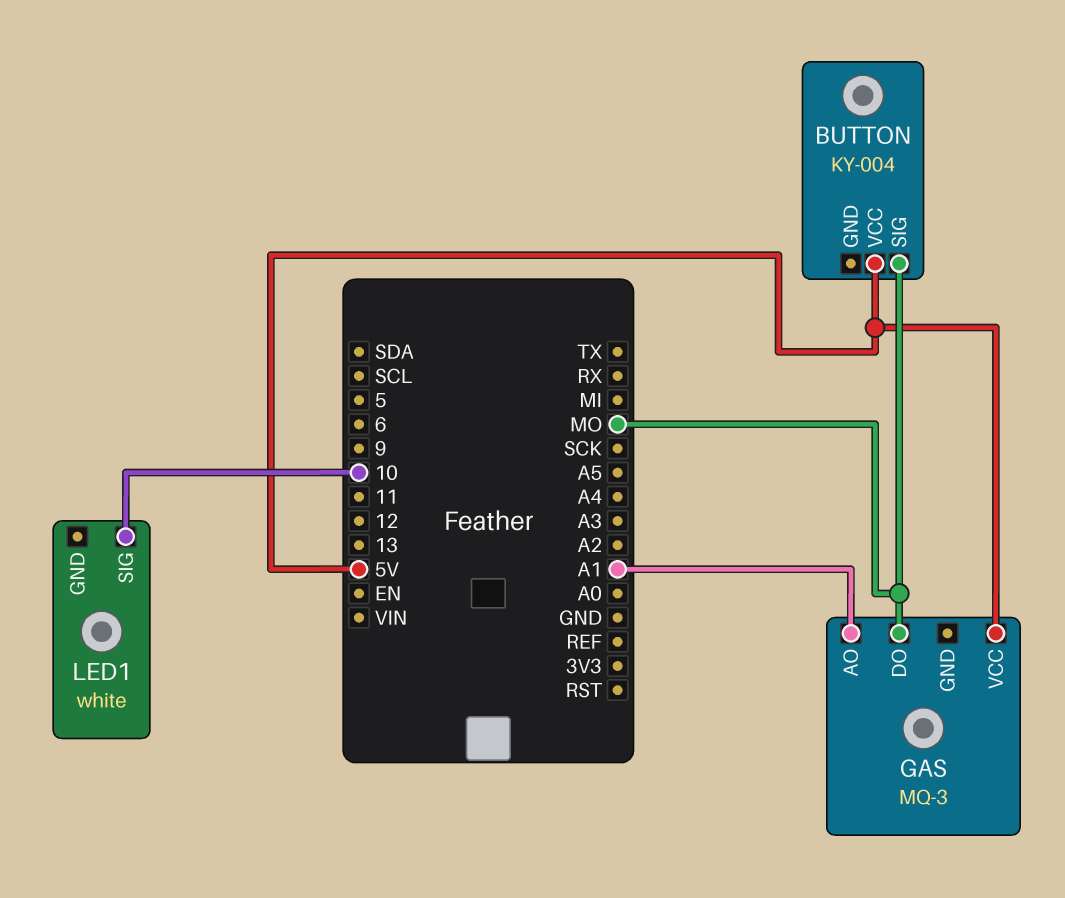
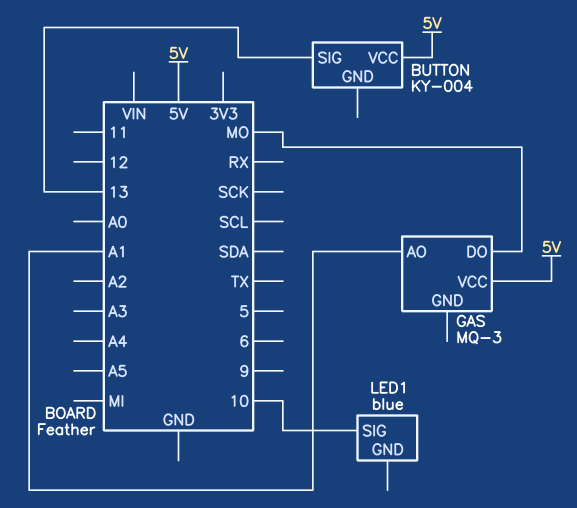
BUTTON pin SIG: MO -> 13
LED1: white -> blue

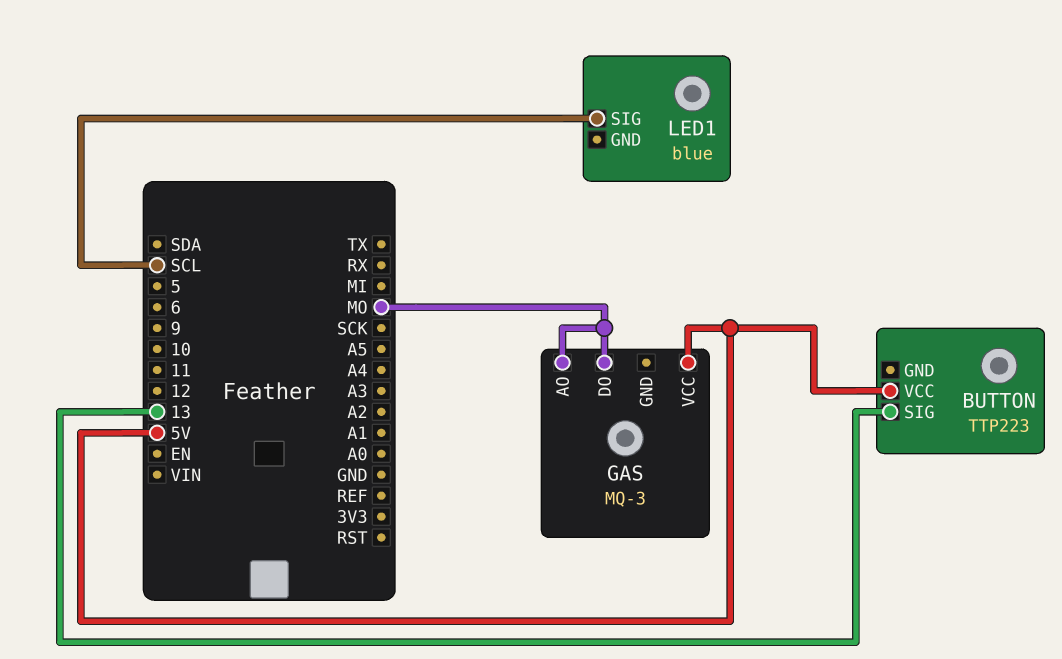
BUTTON: KY-004 -> TTP223
GAS pin AO: A1 -> MO
LED1 pin SIG: 10 -> SCL

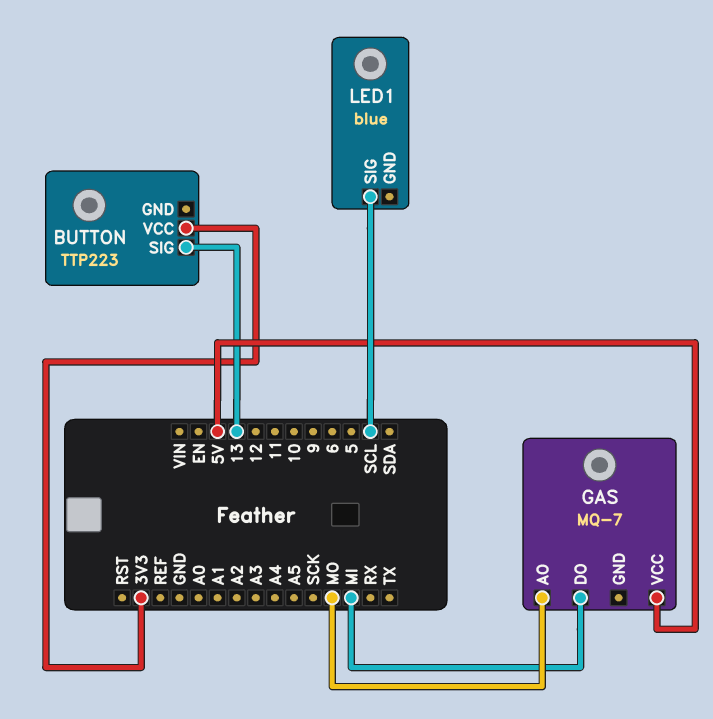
BUTTON pin VCC: 5V -> 3V3
GAS: MQ-3 -> MQ-7
GAS pin DO: MO -> MI

